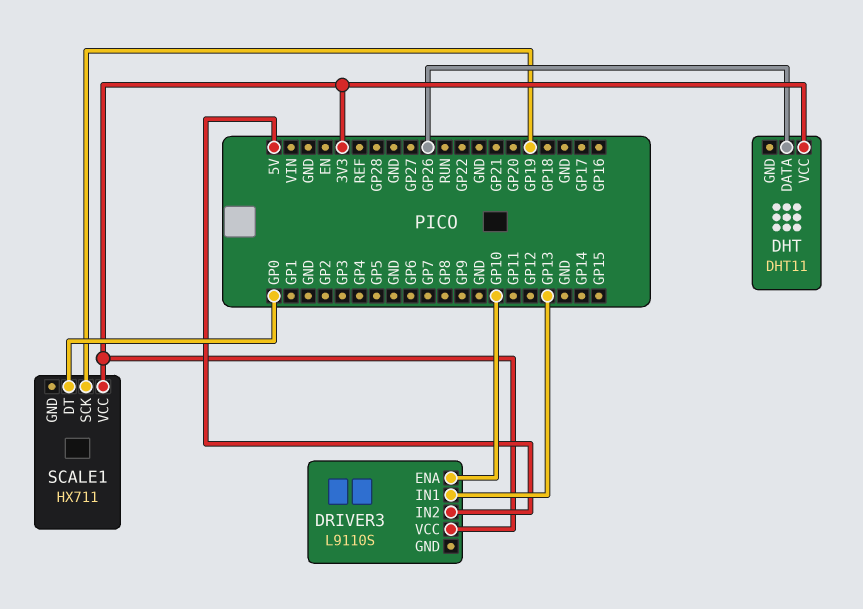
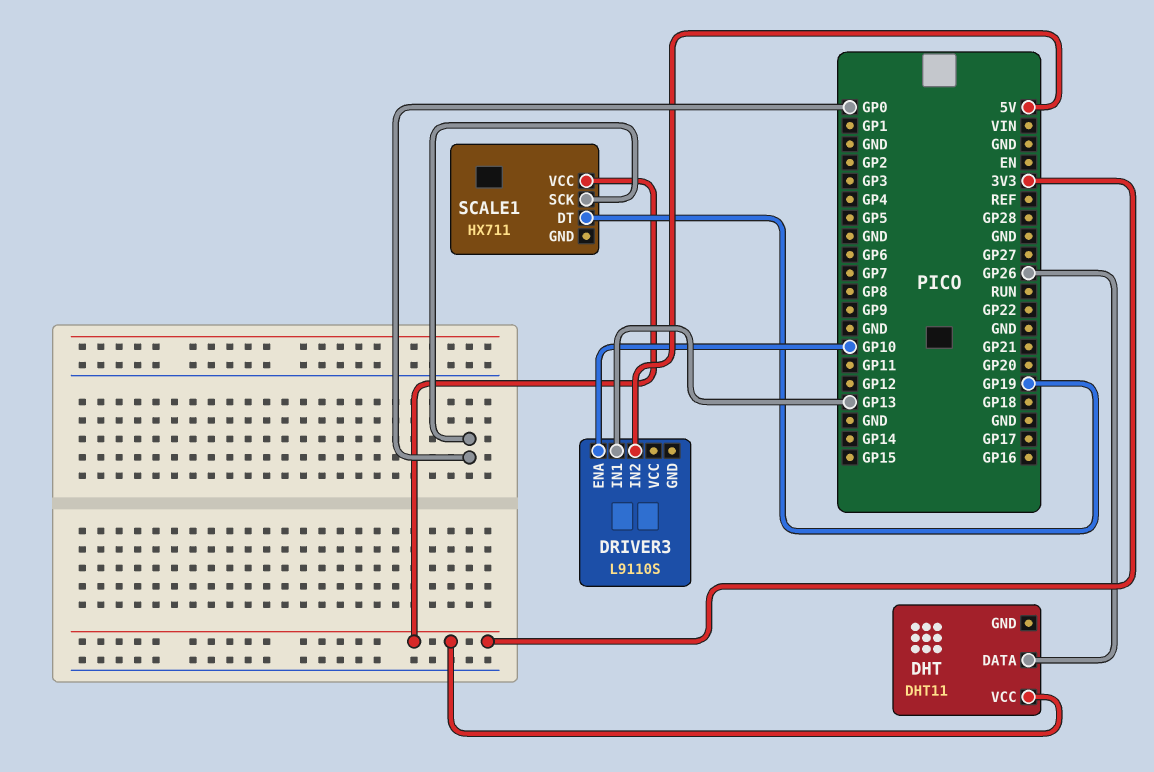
DRIVER3 pin VCC: 3V3 -> none
SCALE1 pin DT: GP0 -> GP19
SCALE1 pin SCK: GP19 -> GP0

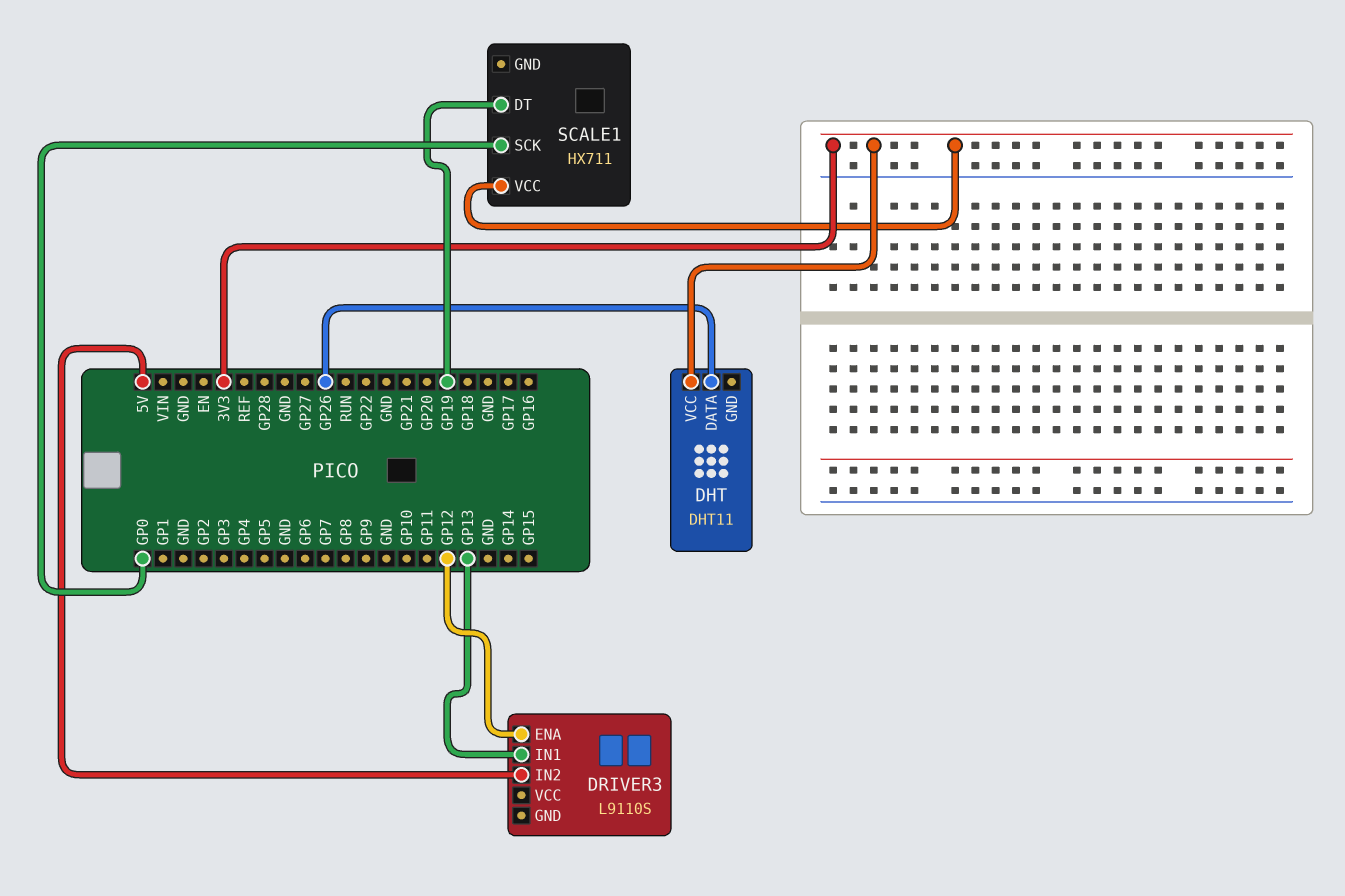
DRIVER3 pin ENA: GP10 -> GP12

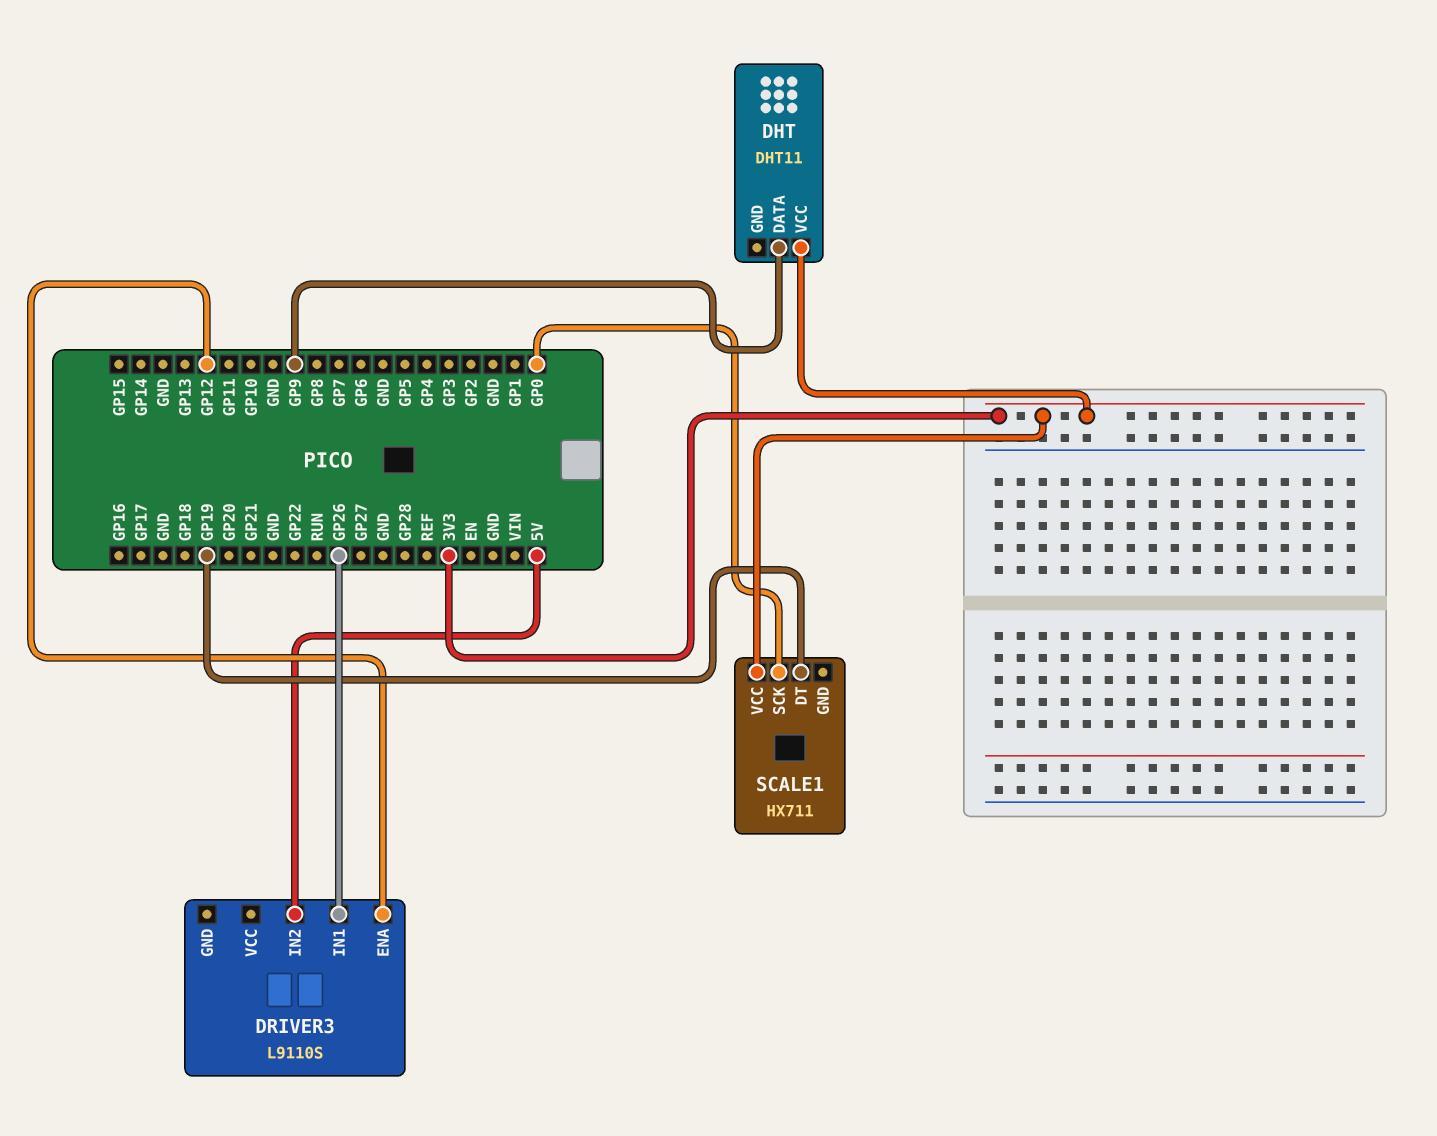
DHT pin DATA: GP26 -> GP9
DRIVER3 pin IN1: GP13 -> GP26

